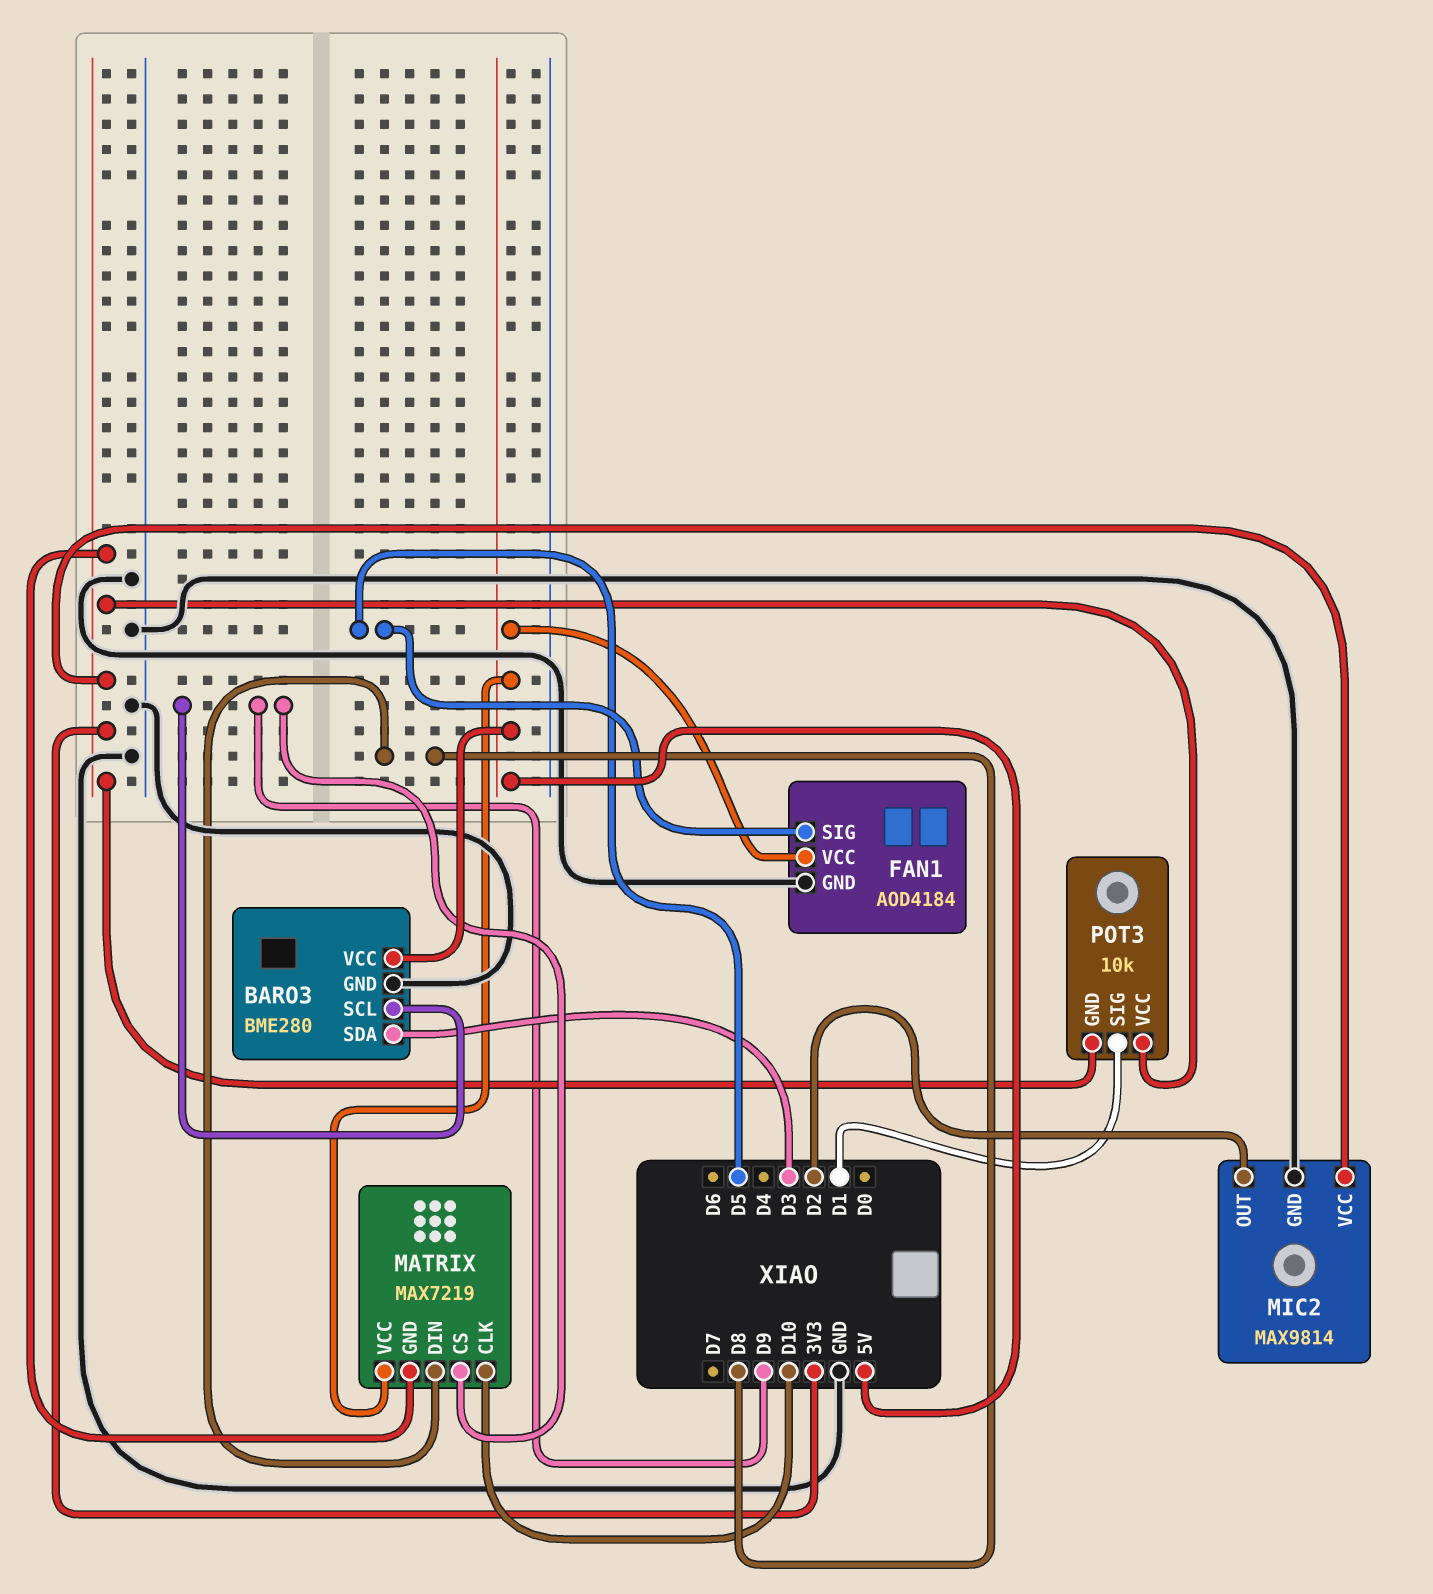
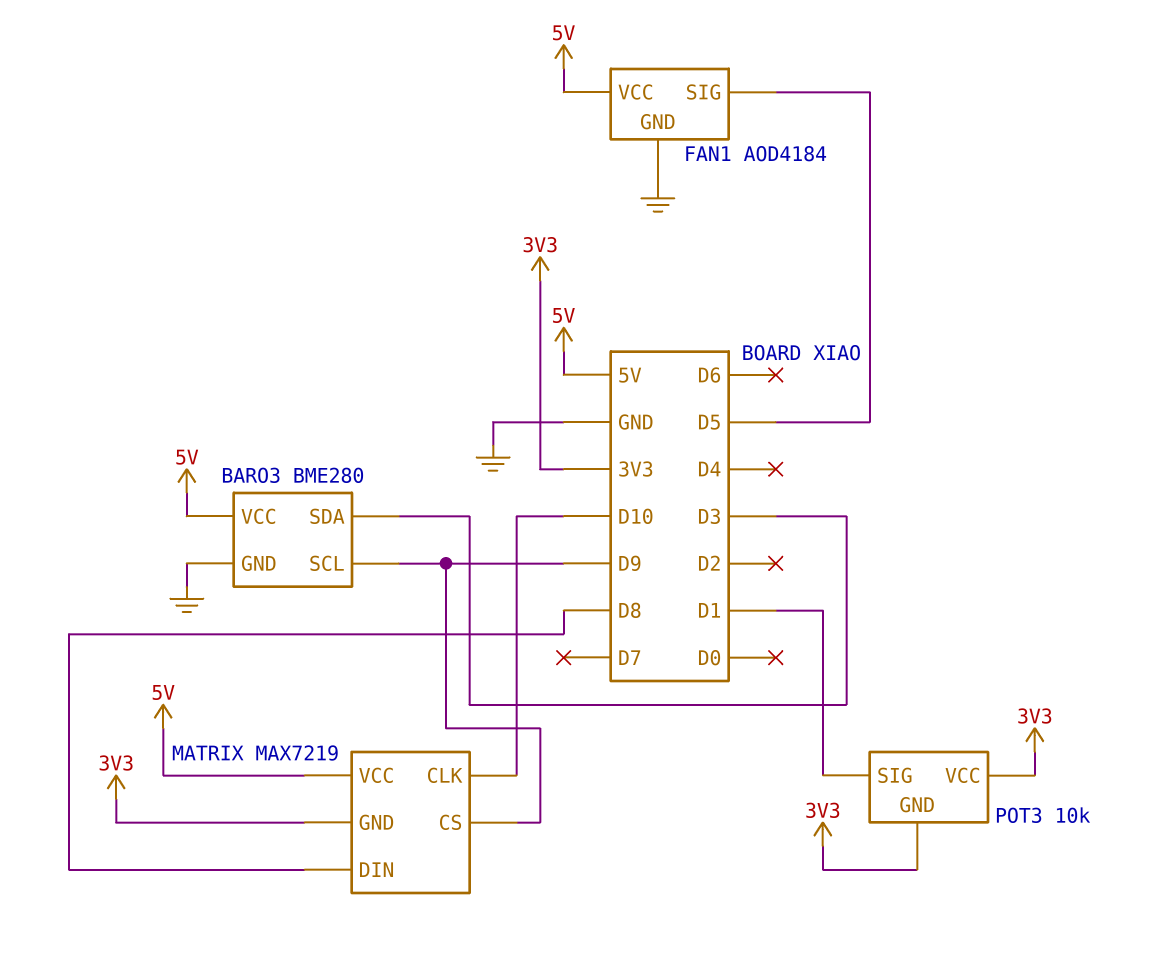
MIC2: MAX9814 -> none
MIC2 pin GND: GND -> none
MIC2 pin OUT: D2 -> none
MIC2 pin VCC: 3V3 -> none

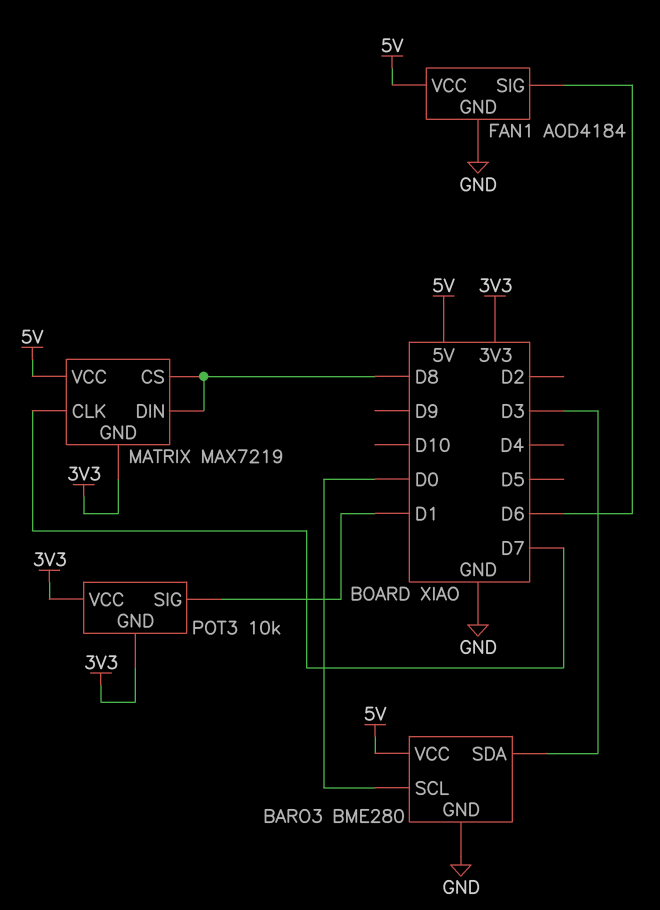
BARO3 pin SCL: D9 -> D0
FAN1 pin SIG: D5 -> D6
MATRIX pin CLK: D10 -> D7
MATRIX pin CS: D9 -> D8

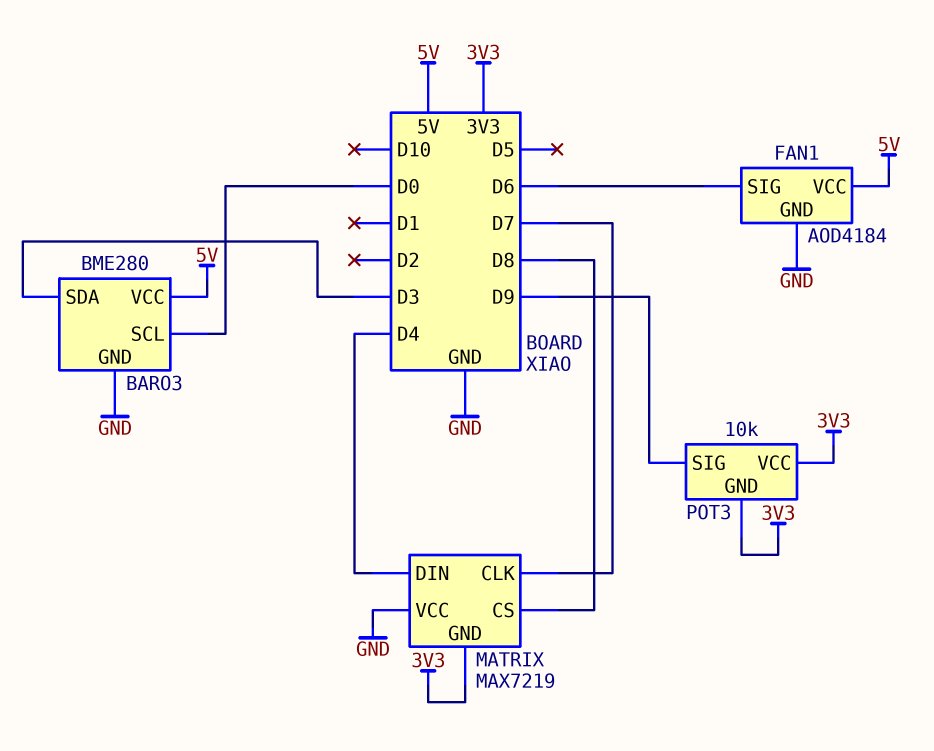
MATRIX pin DIN: D8 -> D4
MATRIX pin VCC: 5V -> GND
POT3 pin SIG: D1 -> D9

